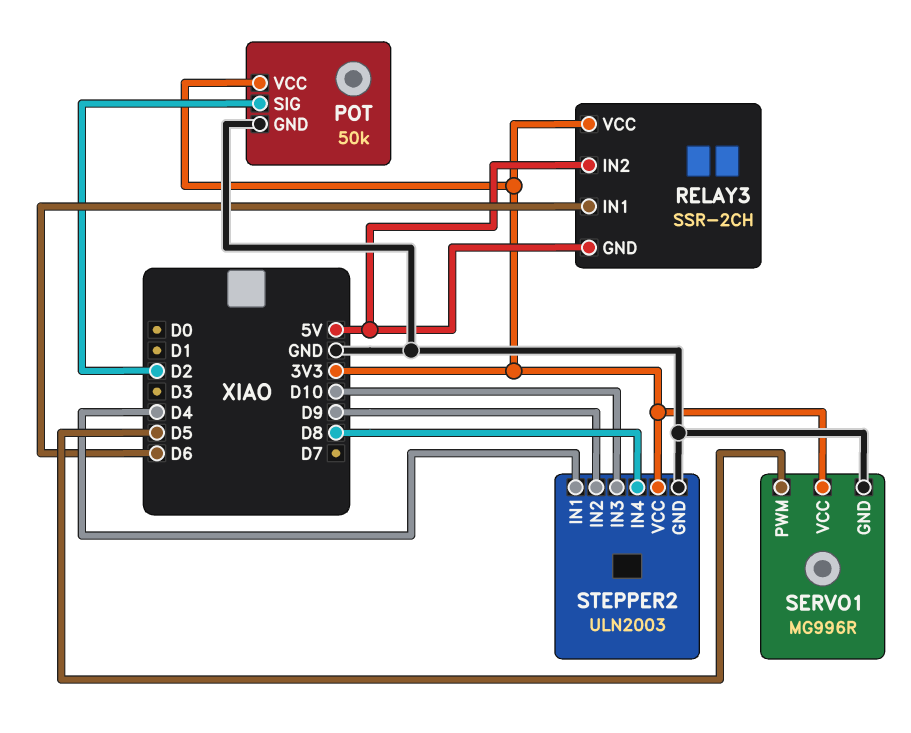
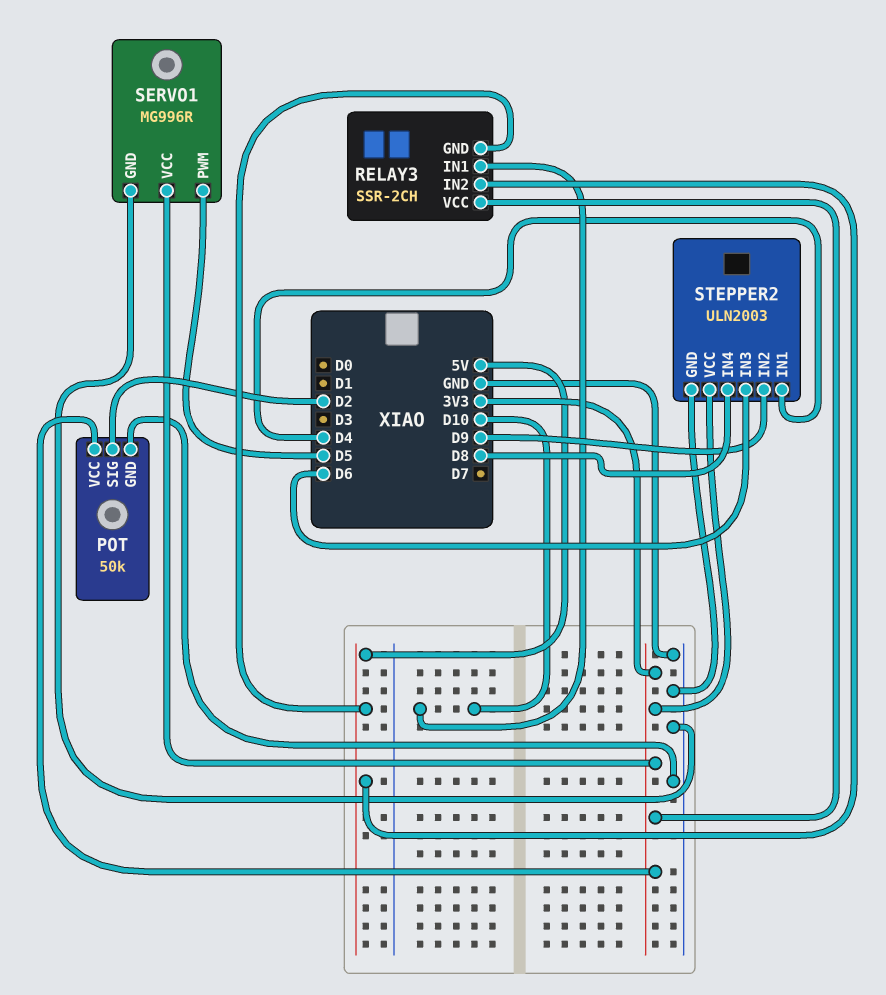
RELAY3 pin IN1: D6 -> D10
STEPPER2 pin IN3: D10 -> D6

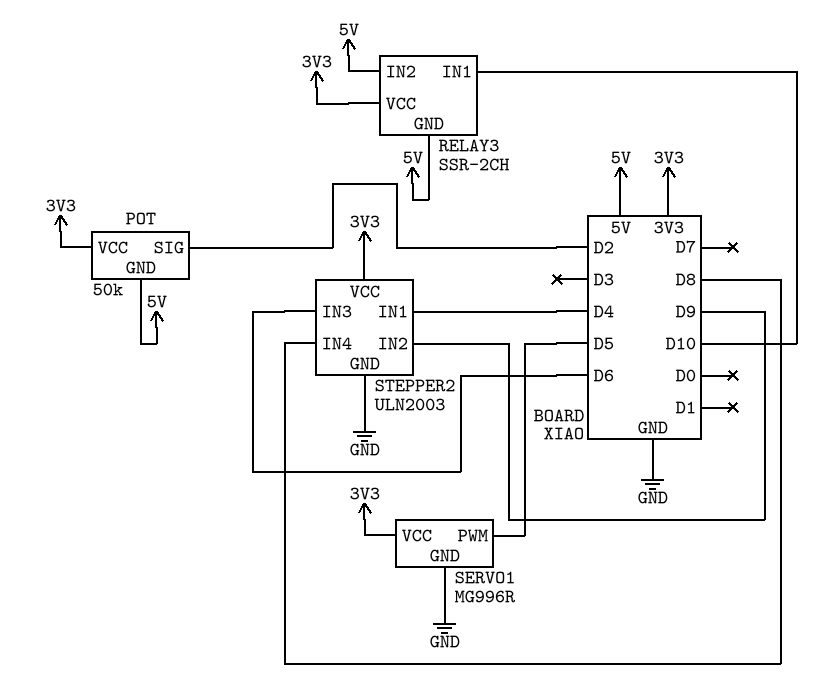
POT pin GND: GND -> 5V

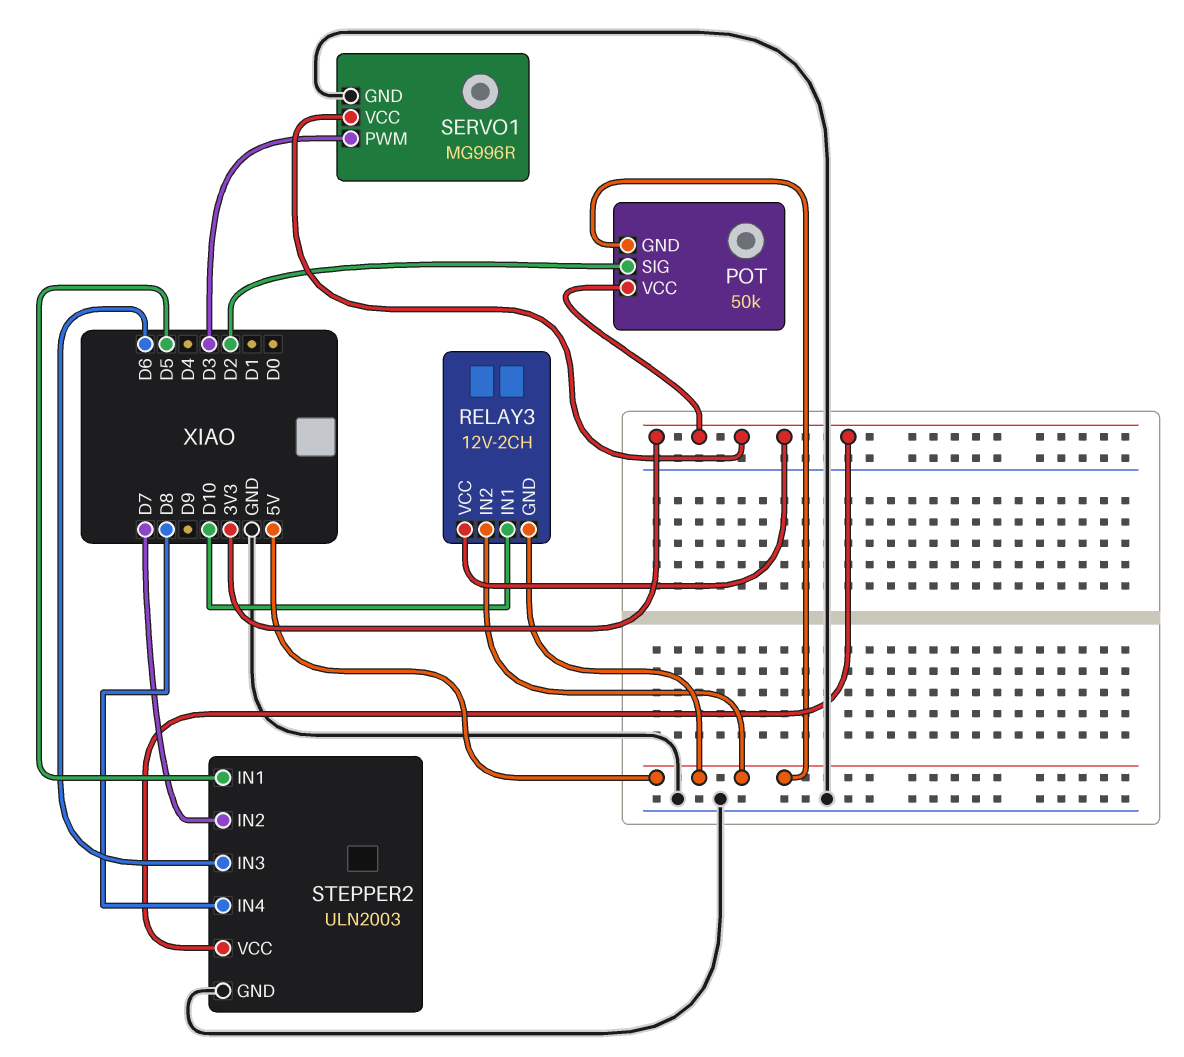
RELAY3: SSR-2CH -> 12V-2CH
SERVO1 pin PWM: D5 -> D3
STEPPER2 pin IN1: D4 -> D5
STEPPER2 pin IN2: D9 -> D7

